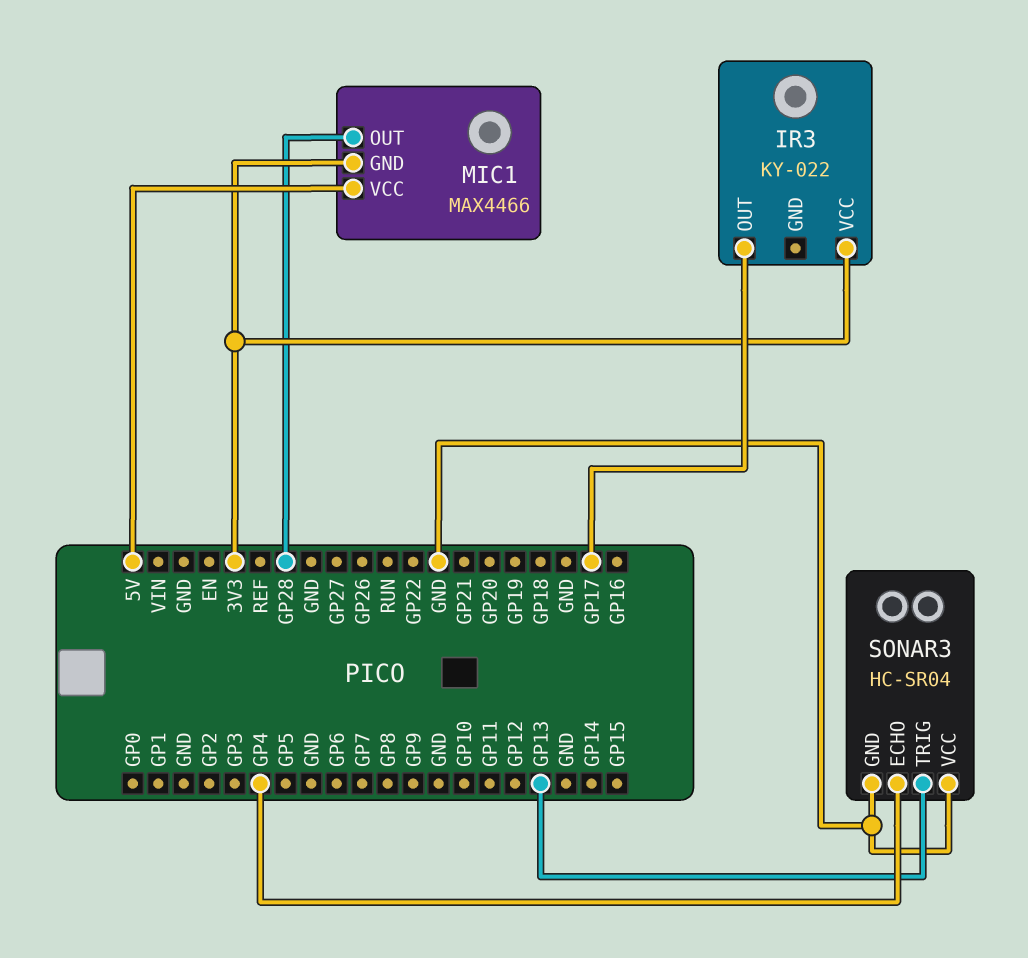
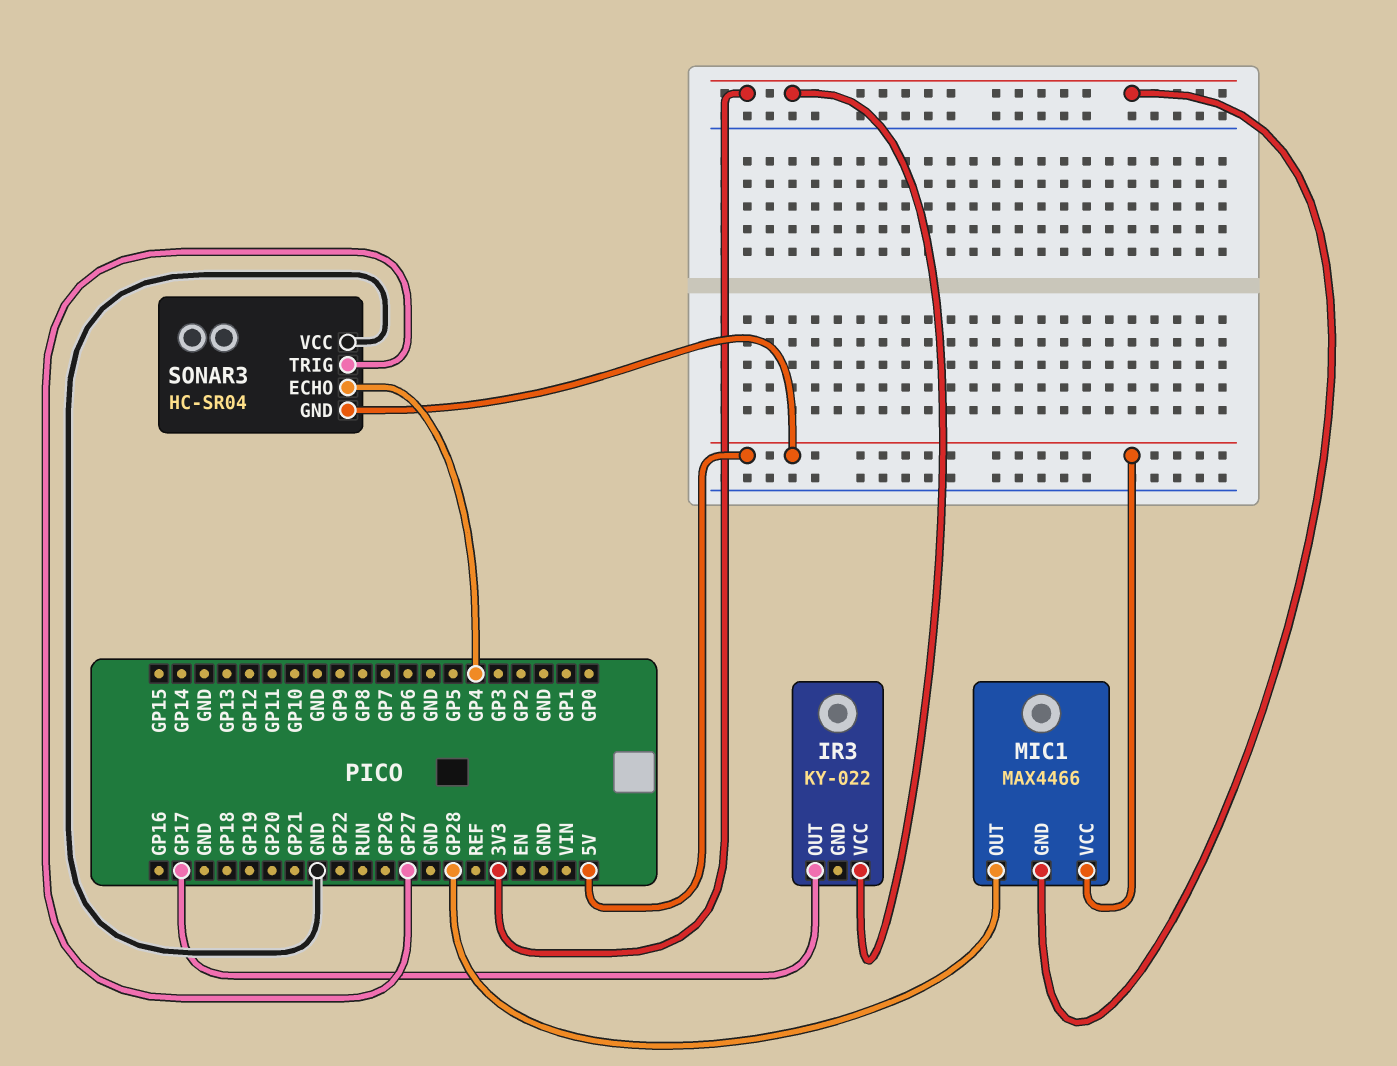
SONAR3 pin GND: GND -> 5V
SONAR3 pin TRIG: GP13 -> GP27

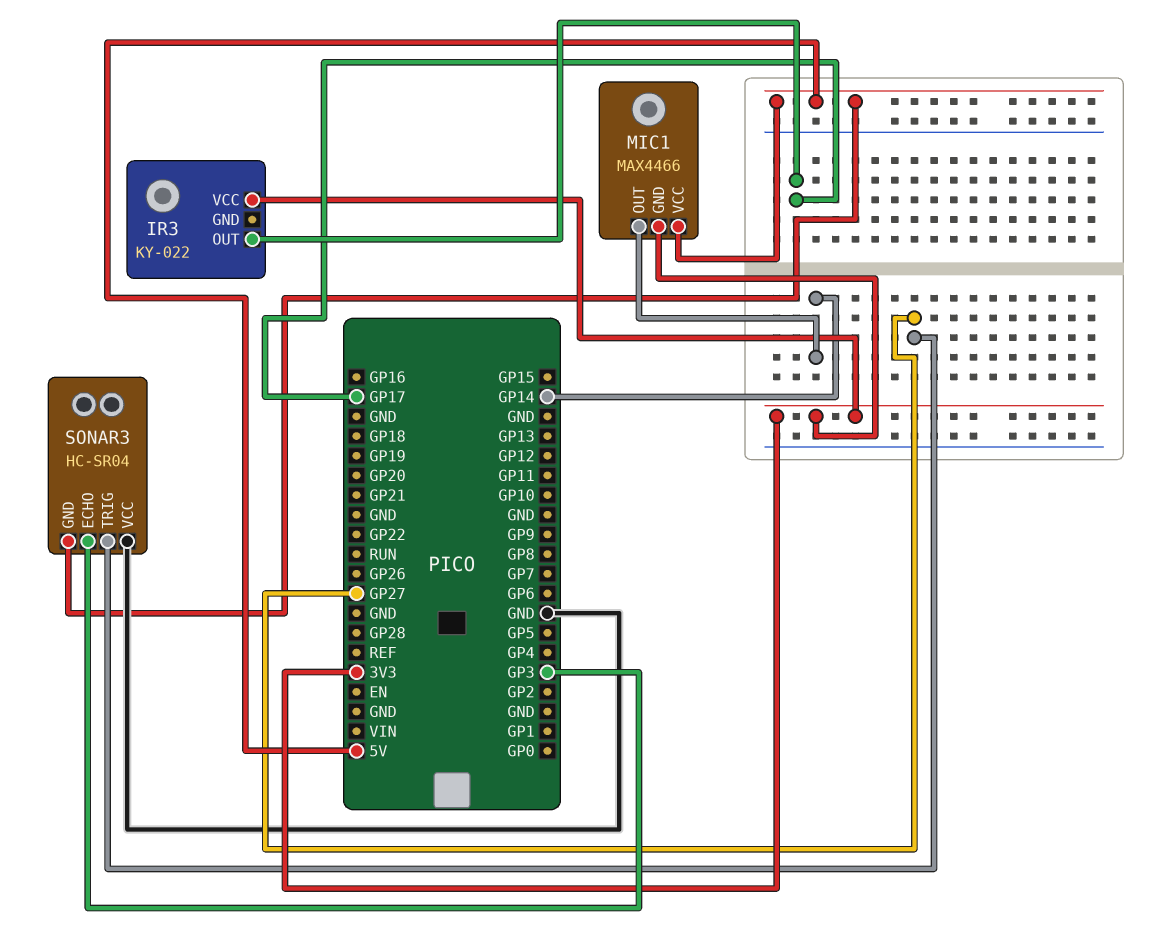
MIC1 pin OUT: GP28 -> GP14
SONAR3 pin ECHO: GP4 -> GP3

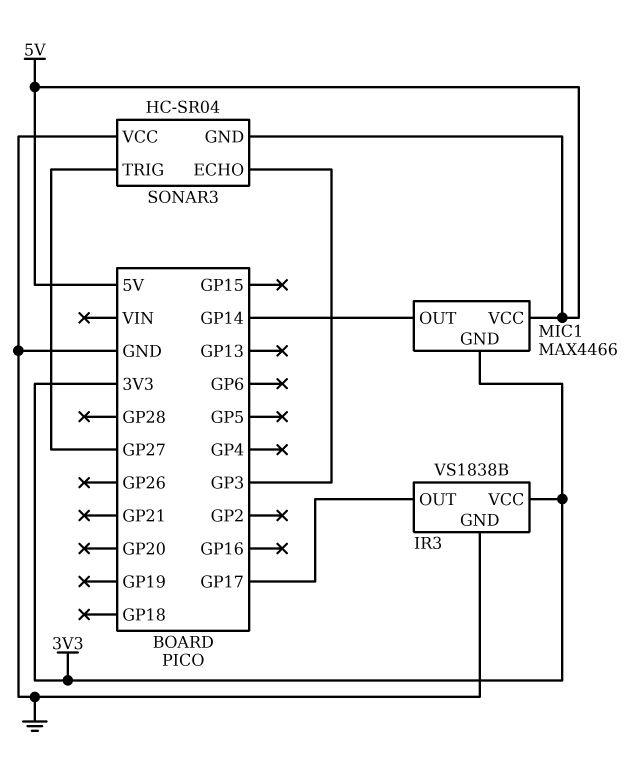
IR3: KY-022 -> VS1838B
IR3 pin GND: none -> GND

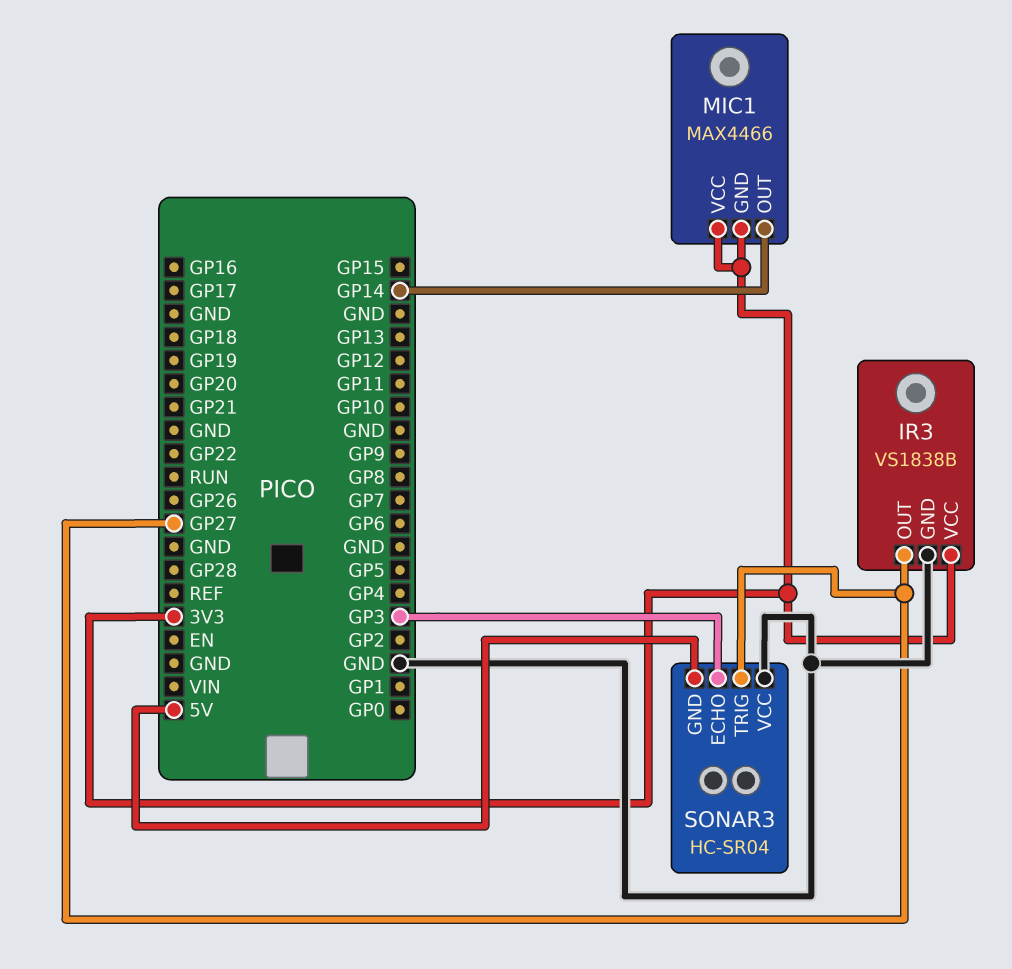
IR3 pin OUT: GP17 -> GP27
MIC1 pin VCC: 5V -> 3V3

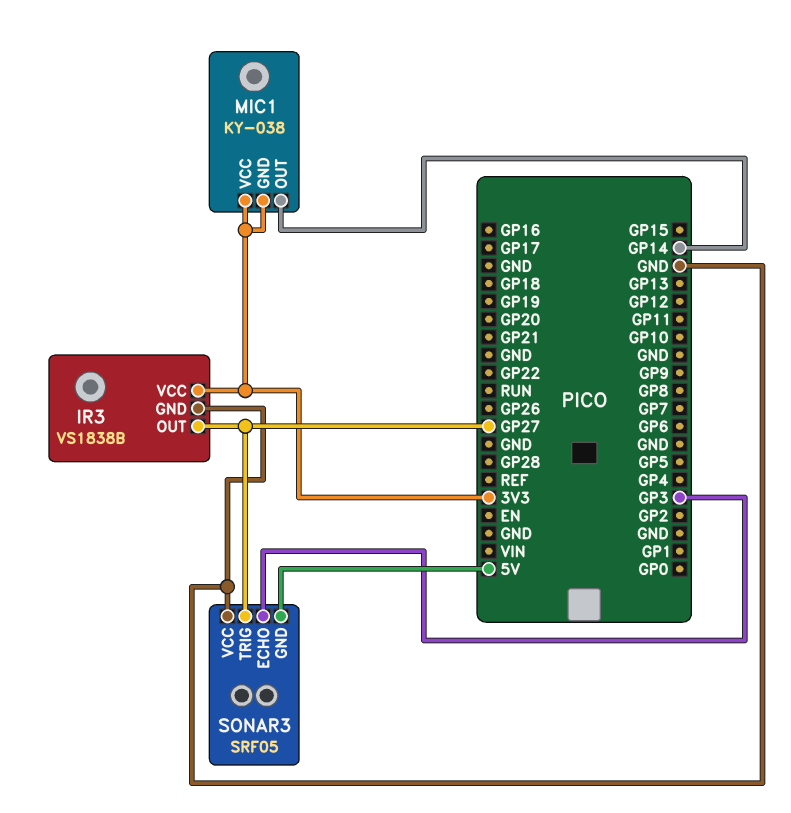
MIC1: MAX4466 -> KY-038
SONAR3: HC-SR04 -> SRF05

